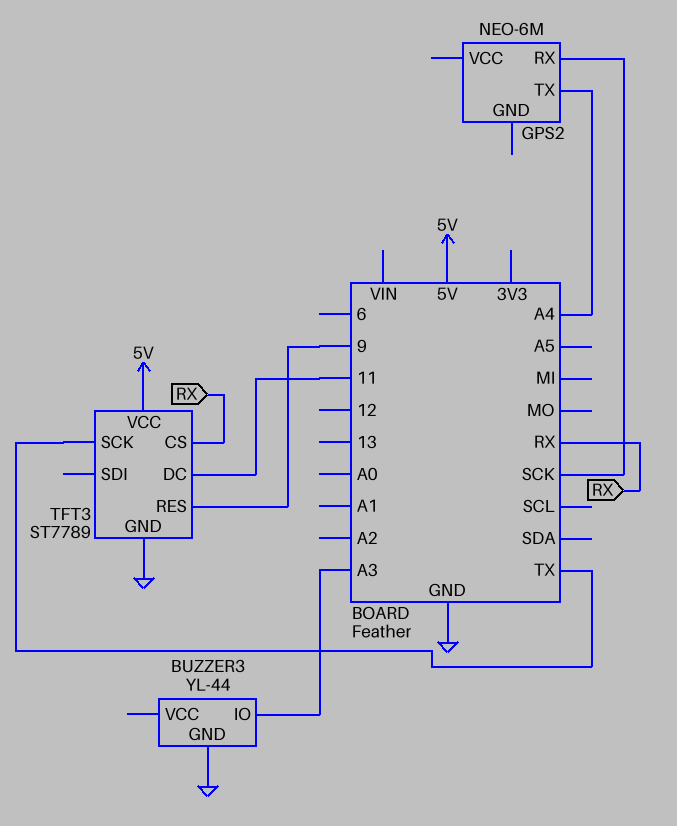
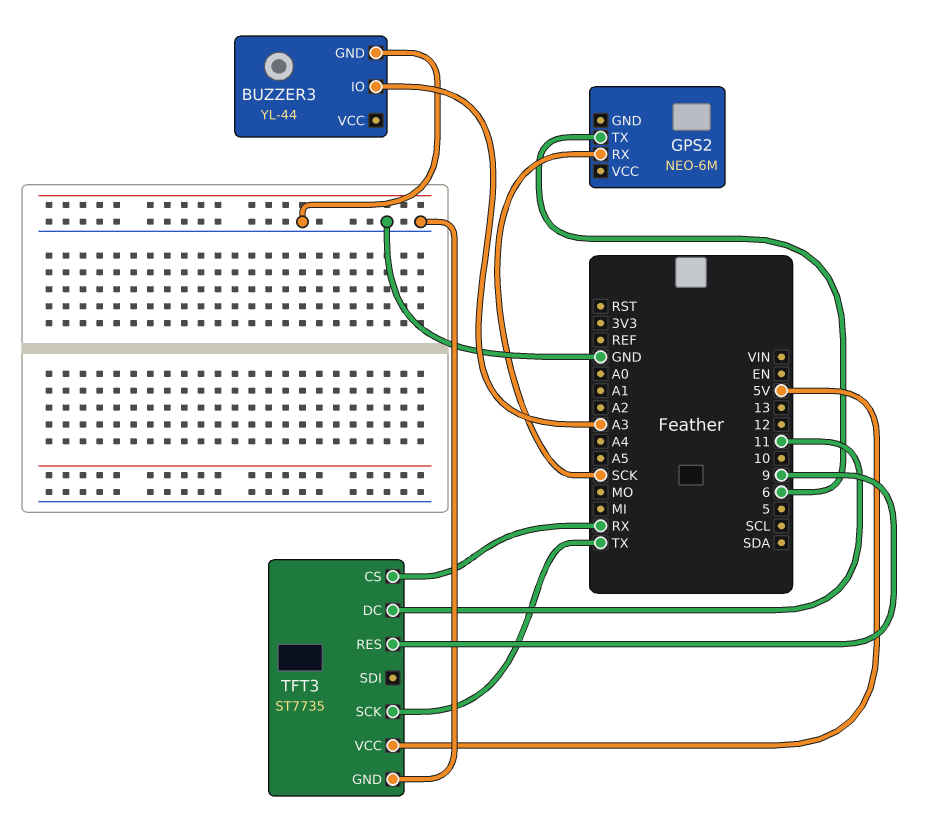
GPS2 pin TX: A4 -> 6
TFT3: ST7789 -> ST7735

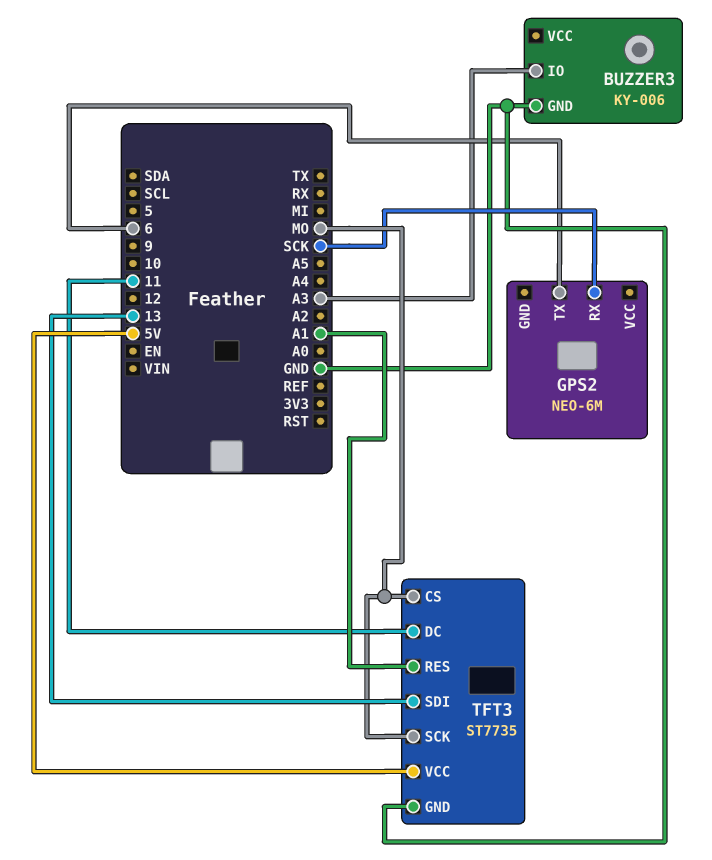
BUZZER3: YL-44 -> KY-006
TFT3 pin CS: RX -> MO
TFT3 pin RES: 9 -> A1
TFT3 pin SCK: TX -> MO
TFT3 pin SDI: none -> 13

